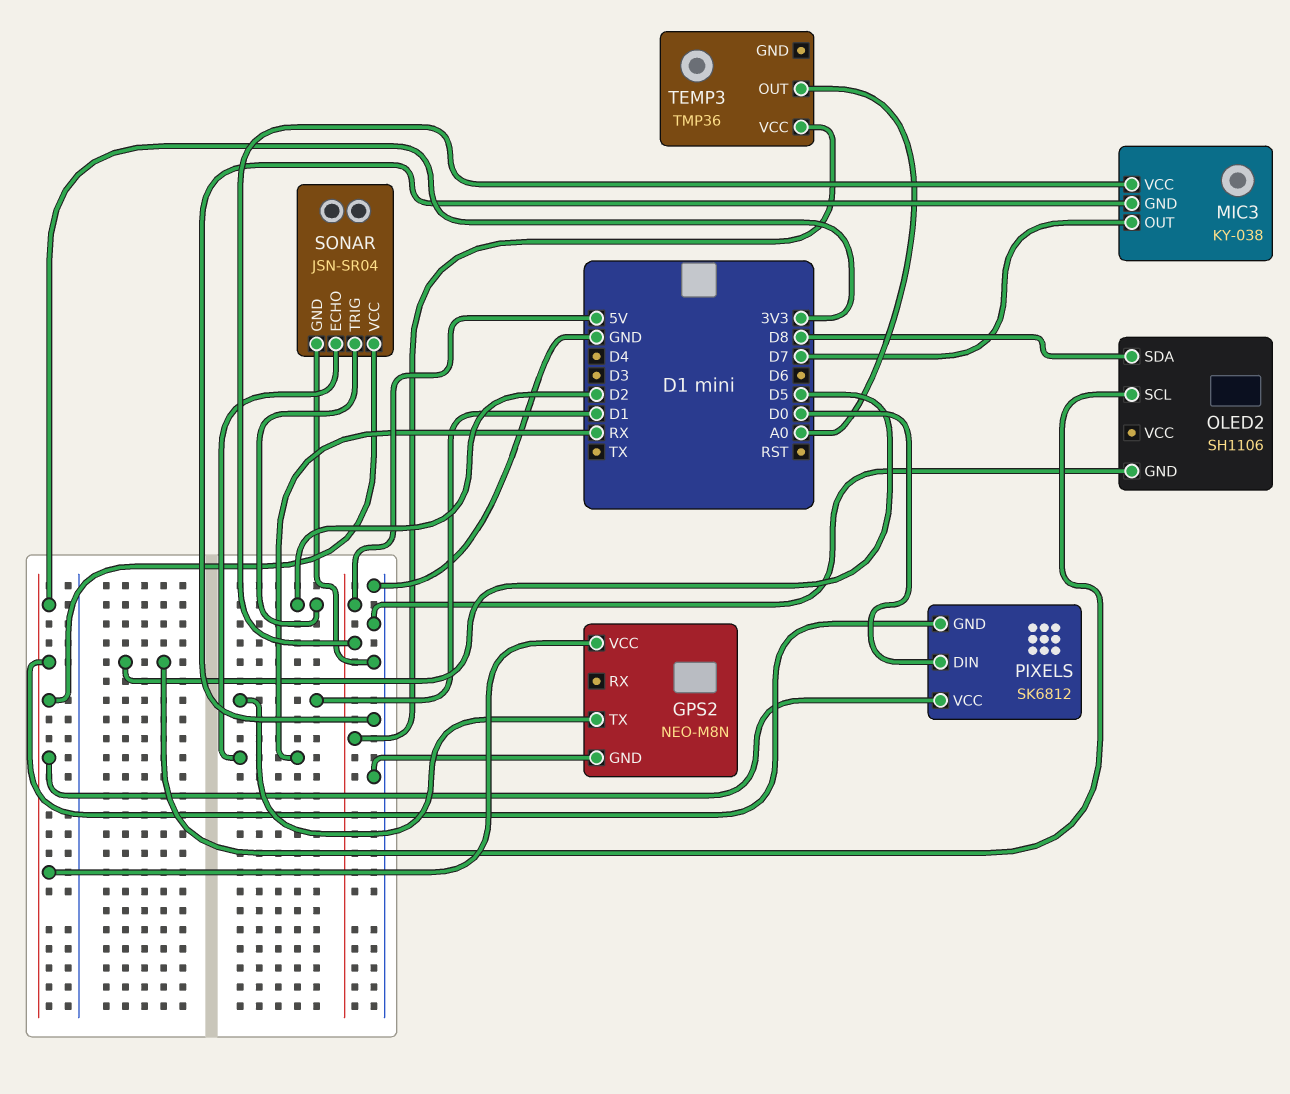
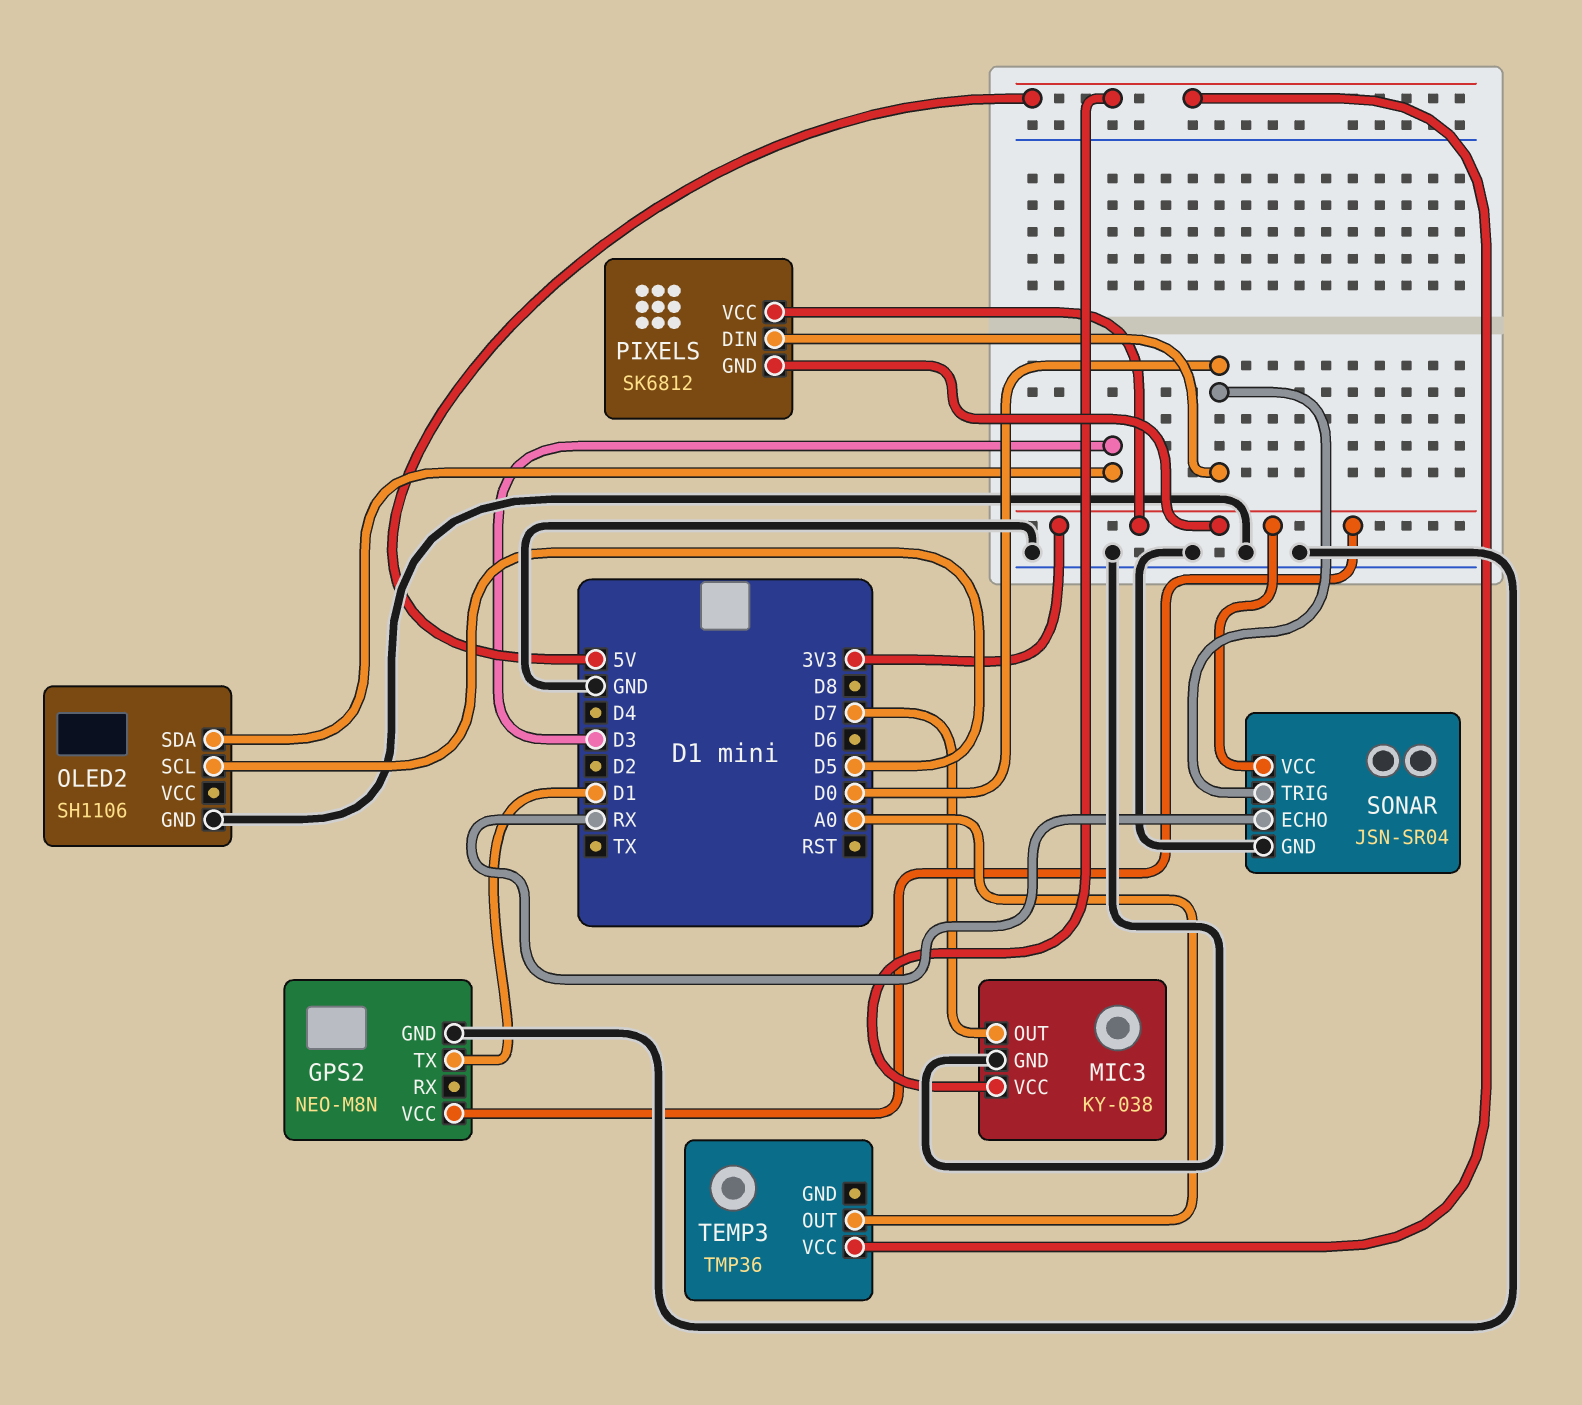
OLED2 pin SDA: D8 -> D3
SONAR pin TRIG: D2 -> D0

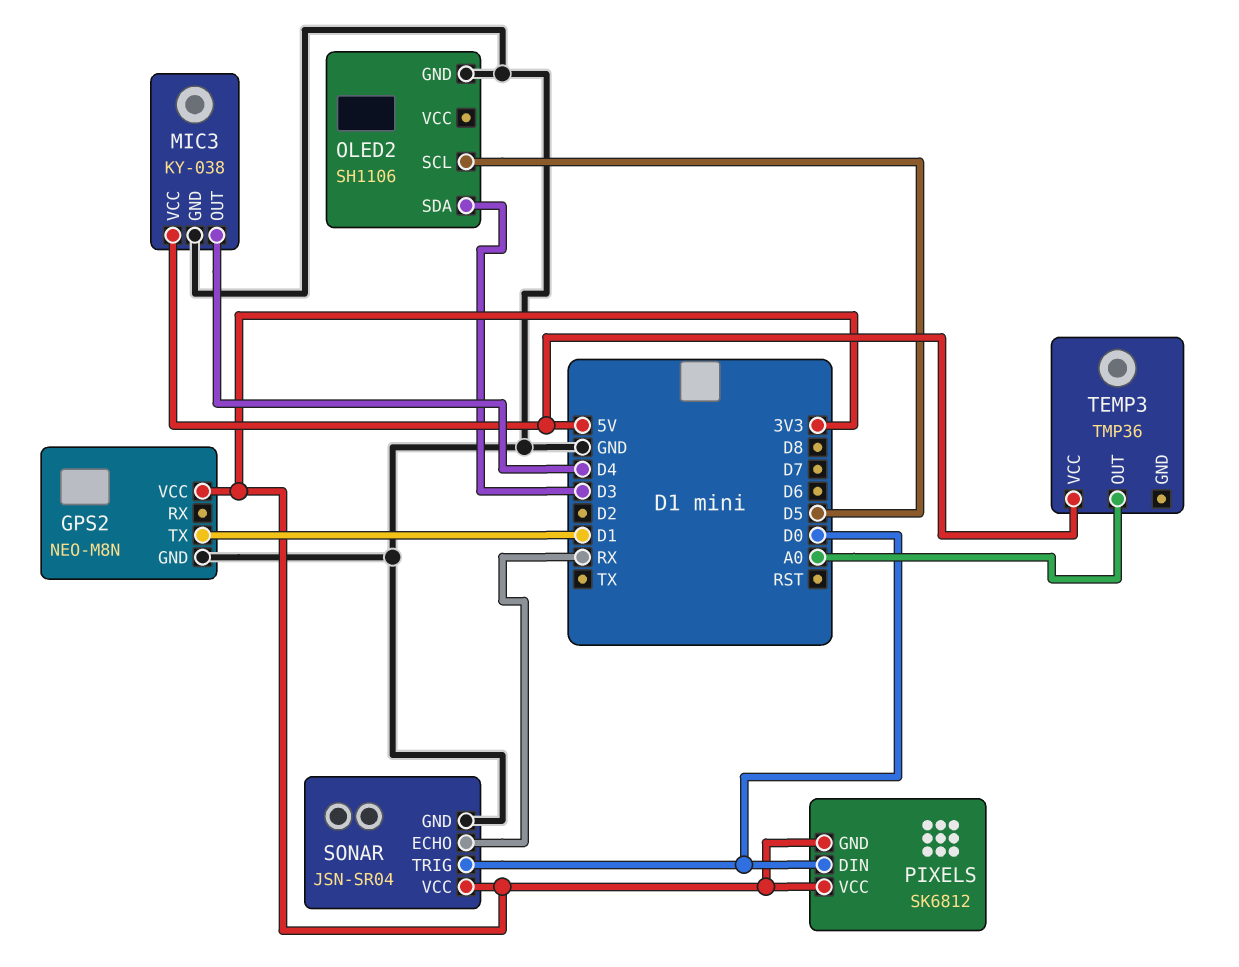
MIC3 pin OUT: D7 -> D4

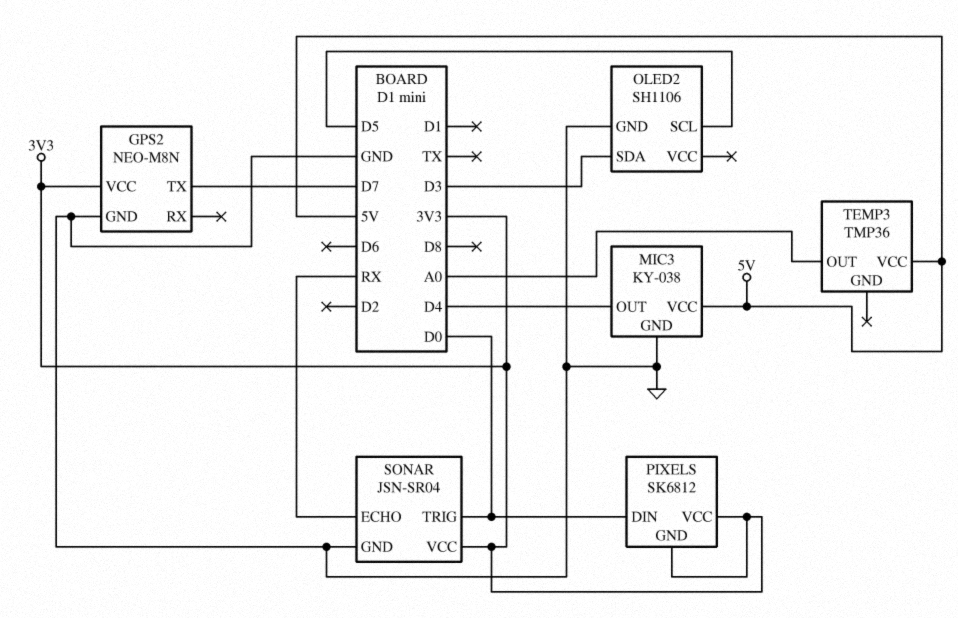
GPS2 pin TX: D1 -> D7

